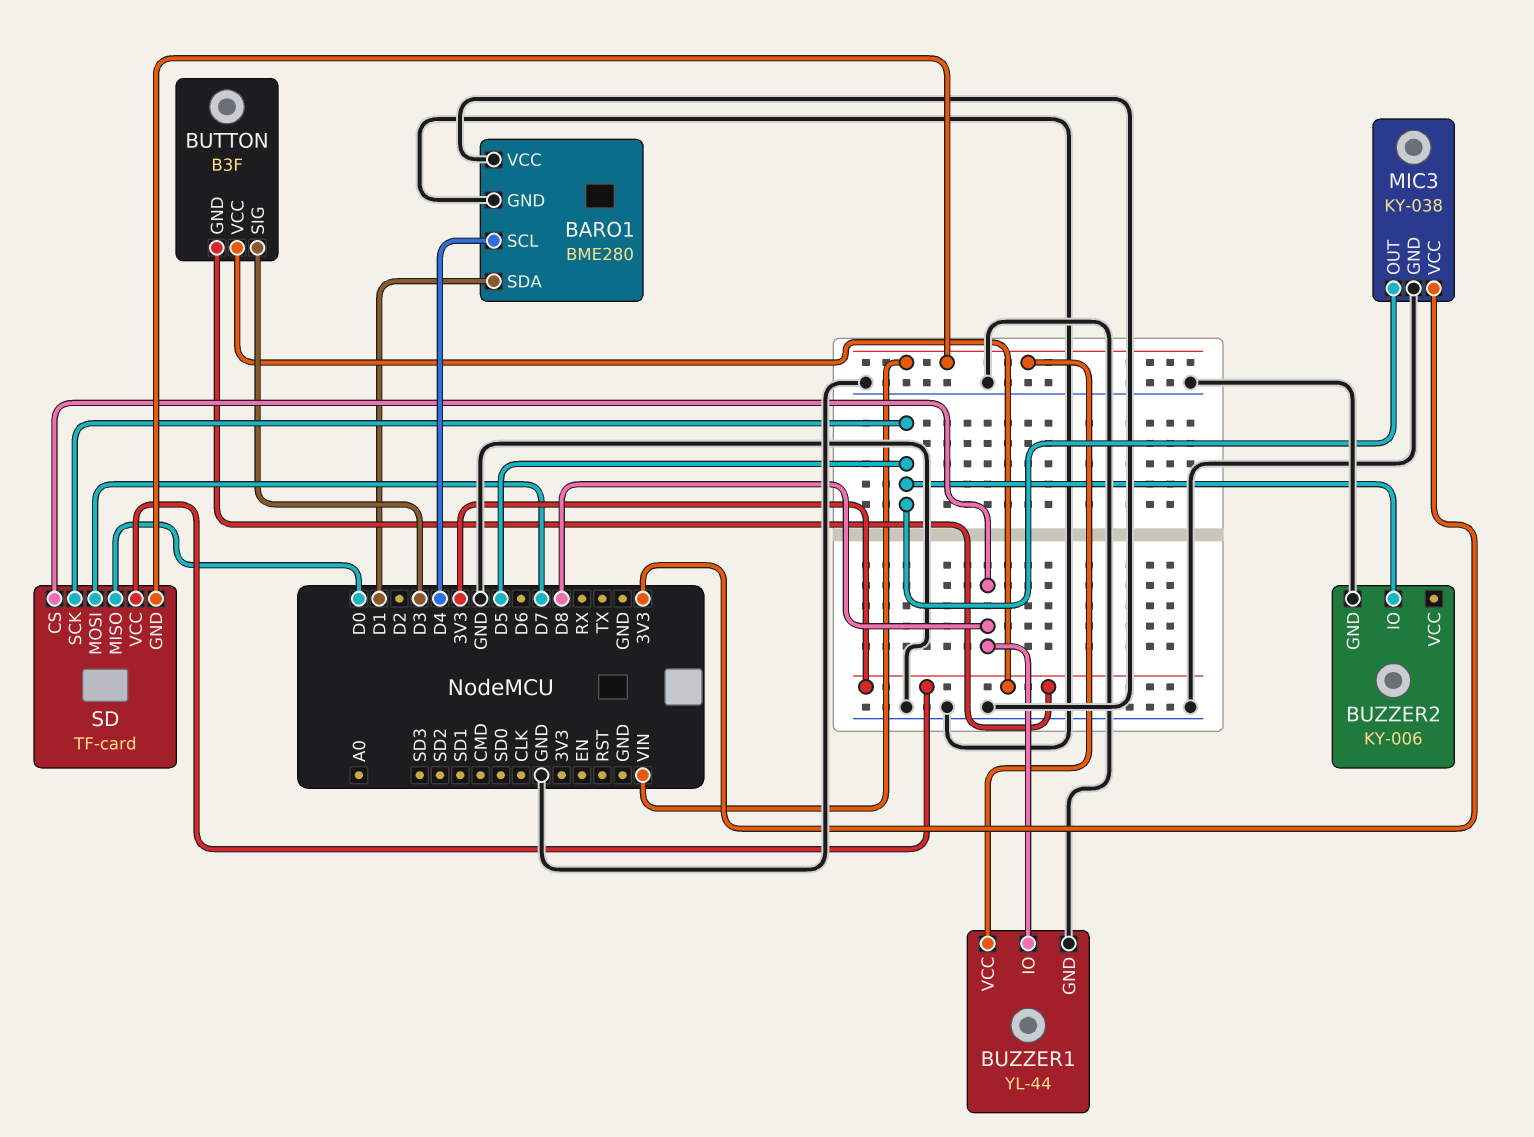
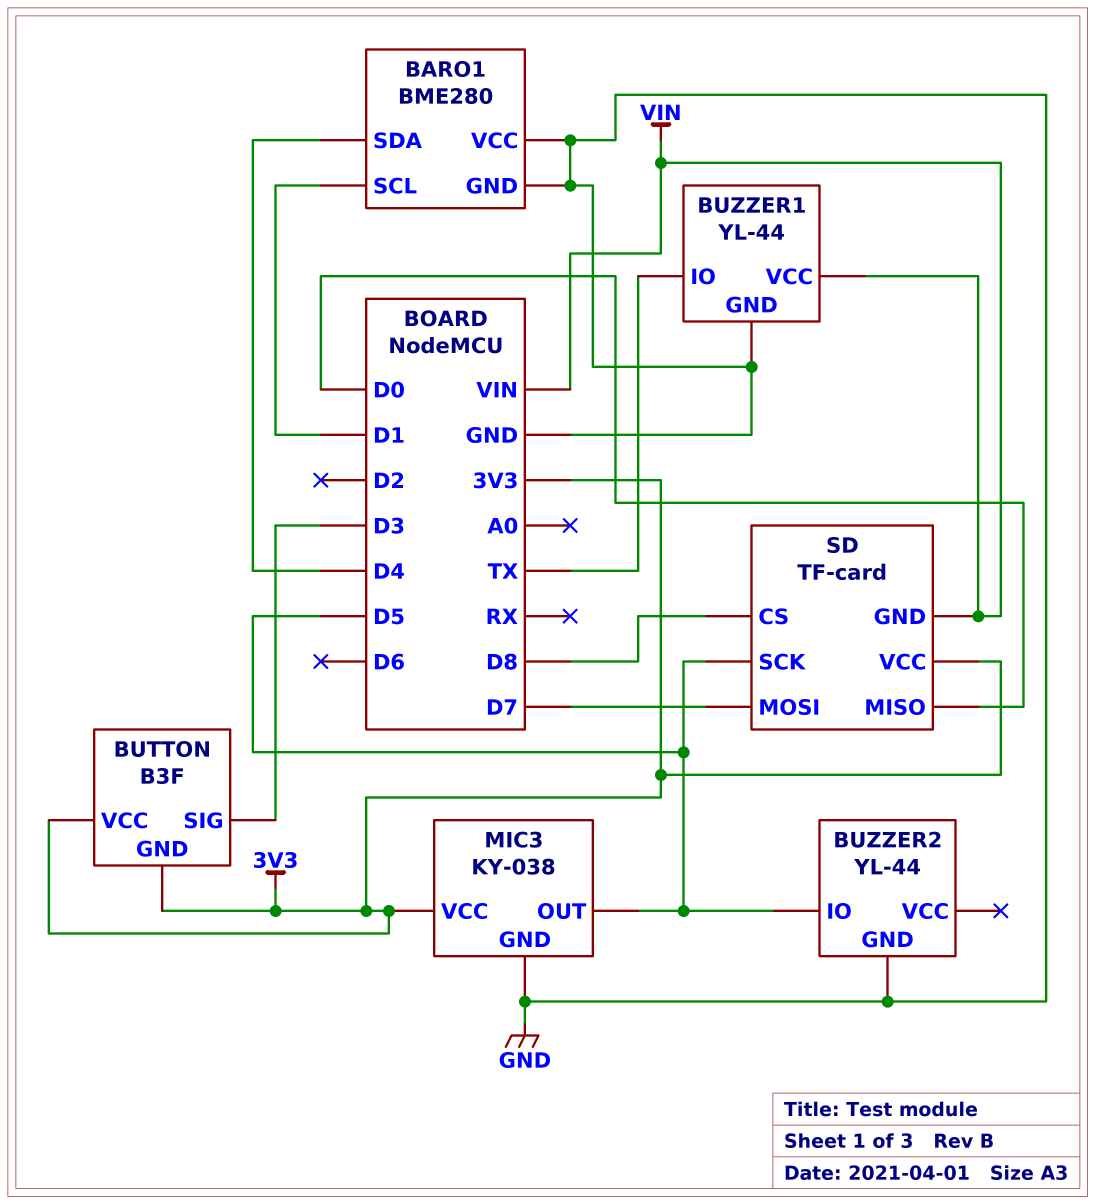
BARO1 pin SCL: D4 -> D1
BARO1 pin SDA: D1 -> D4
BUZZER1 pin IO: D8 -> TX
BUZZER2: KY-006 -> YL-44

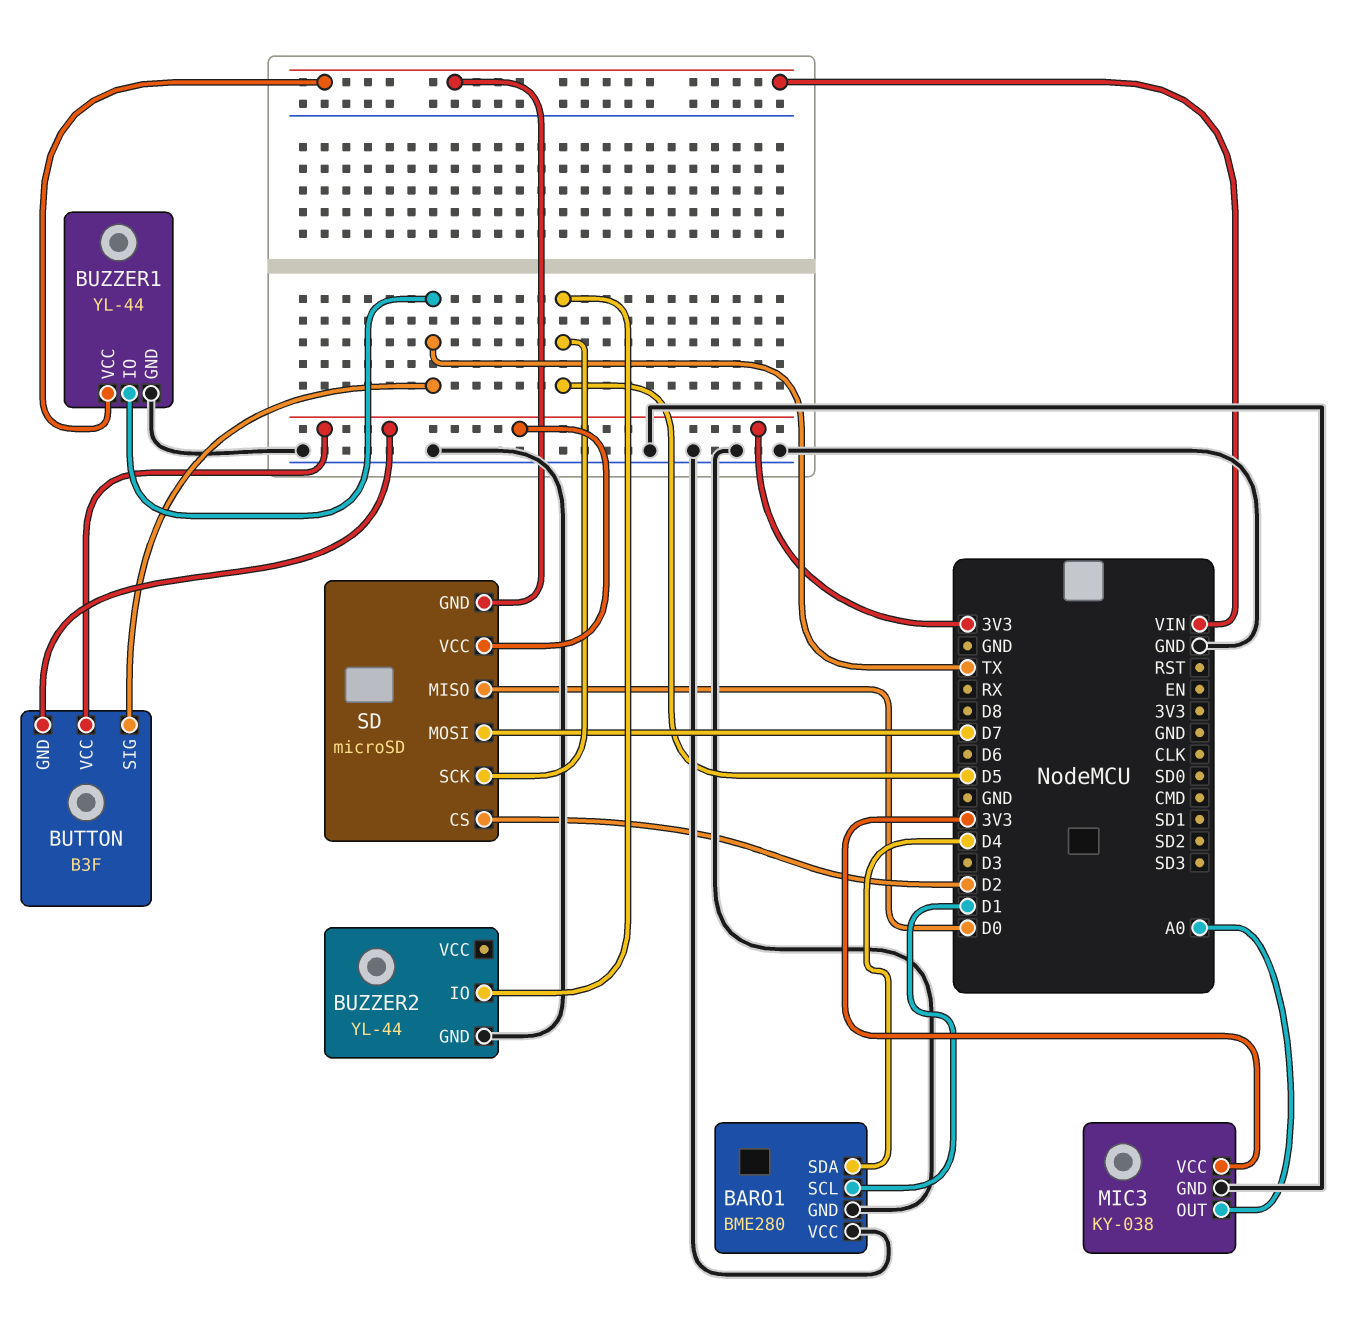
BUTTON pin SIG: D3 -> TX
MIC3 pin OUT: D5 -> A0
SD: TF-card -> microSD
SD pin CS: D8 -> D2

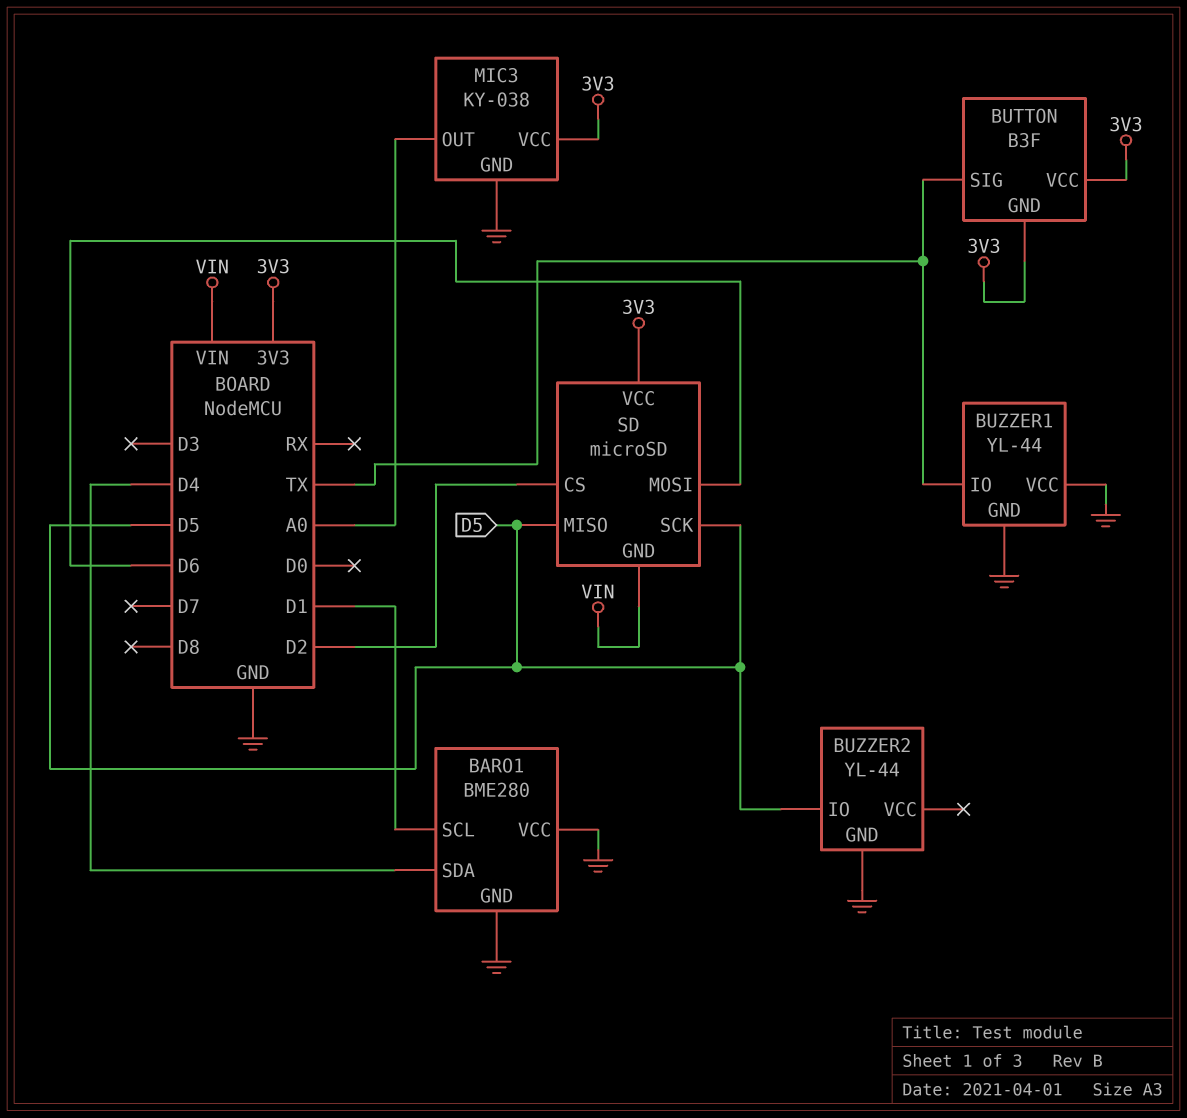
BUZZER1 pin VCC: VIN -> GND
SD pin MISO: D0 -> D5
SD pin MOSI: D7 -> D6

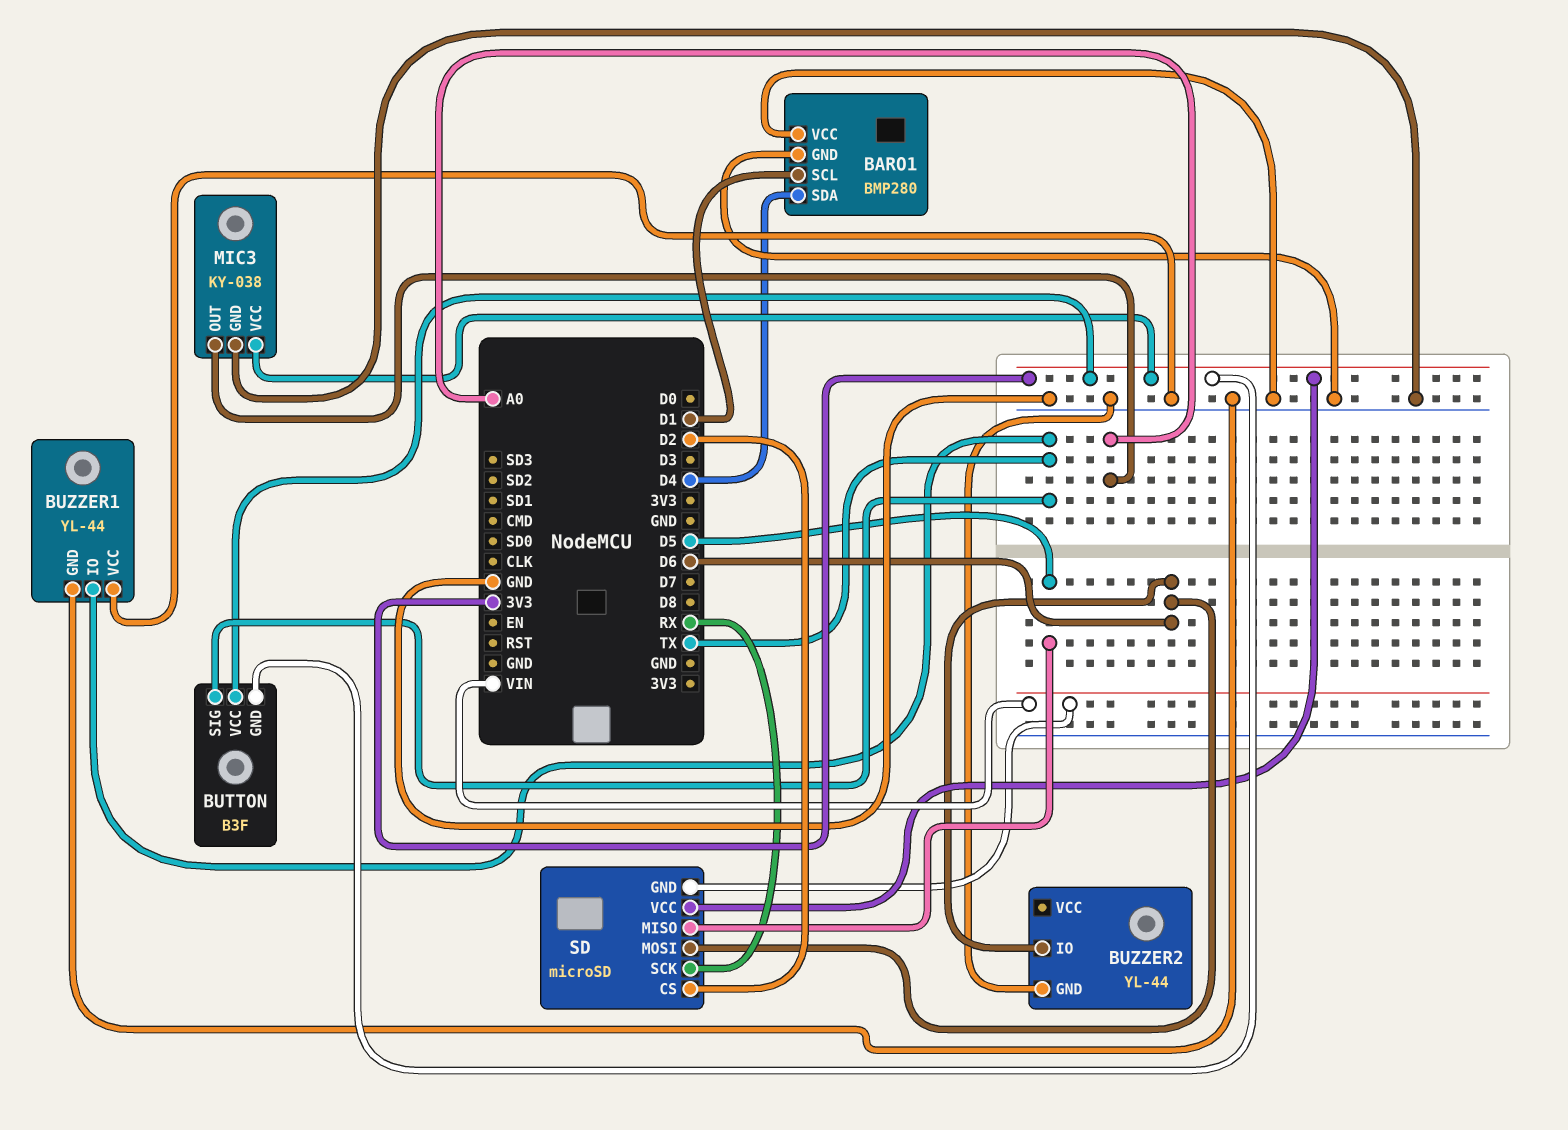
BARO1: BME280 -> BMP280
BUZZER2 pin IO: D5 -> D6
SD pin SCK: D5 -> RX

